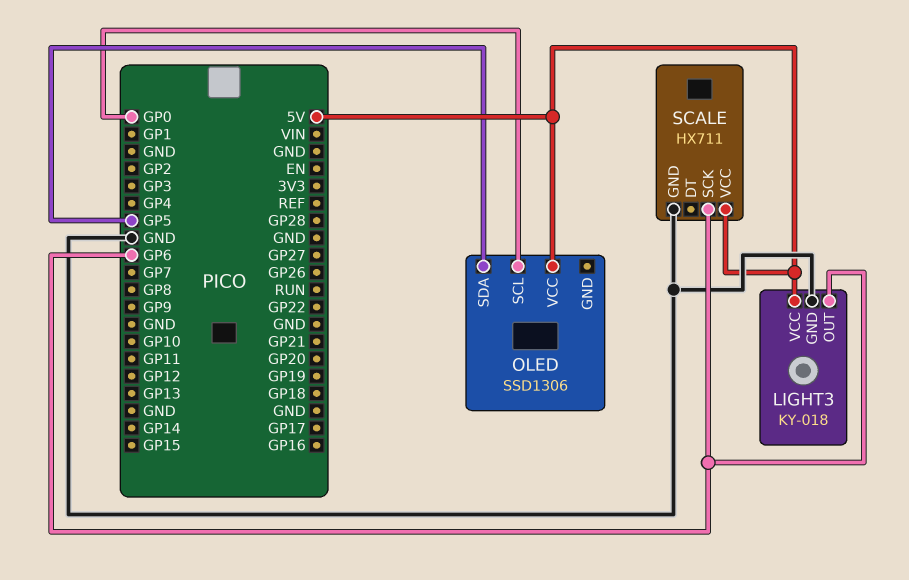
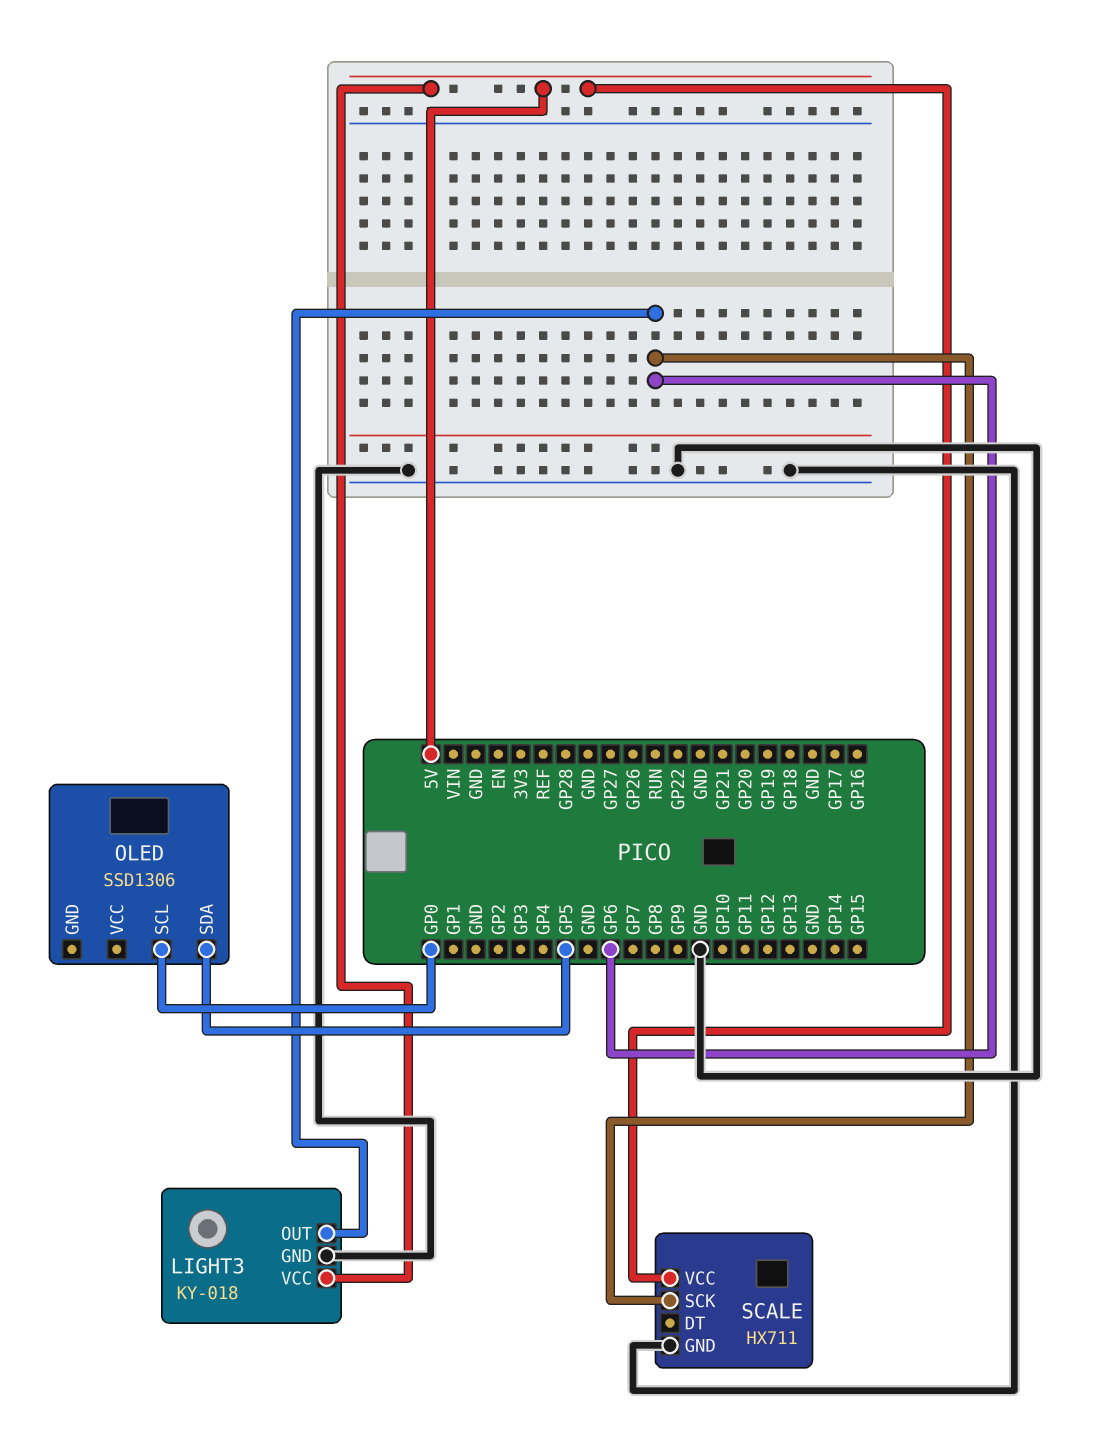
OLED pin VCC: 5V -> none

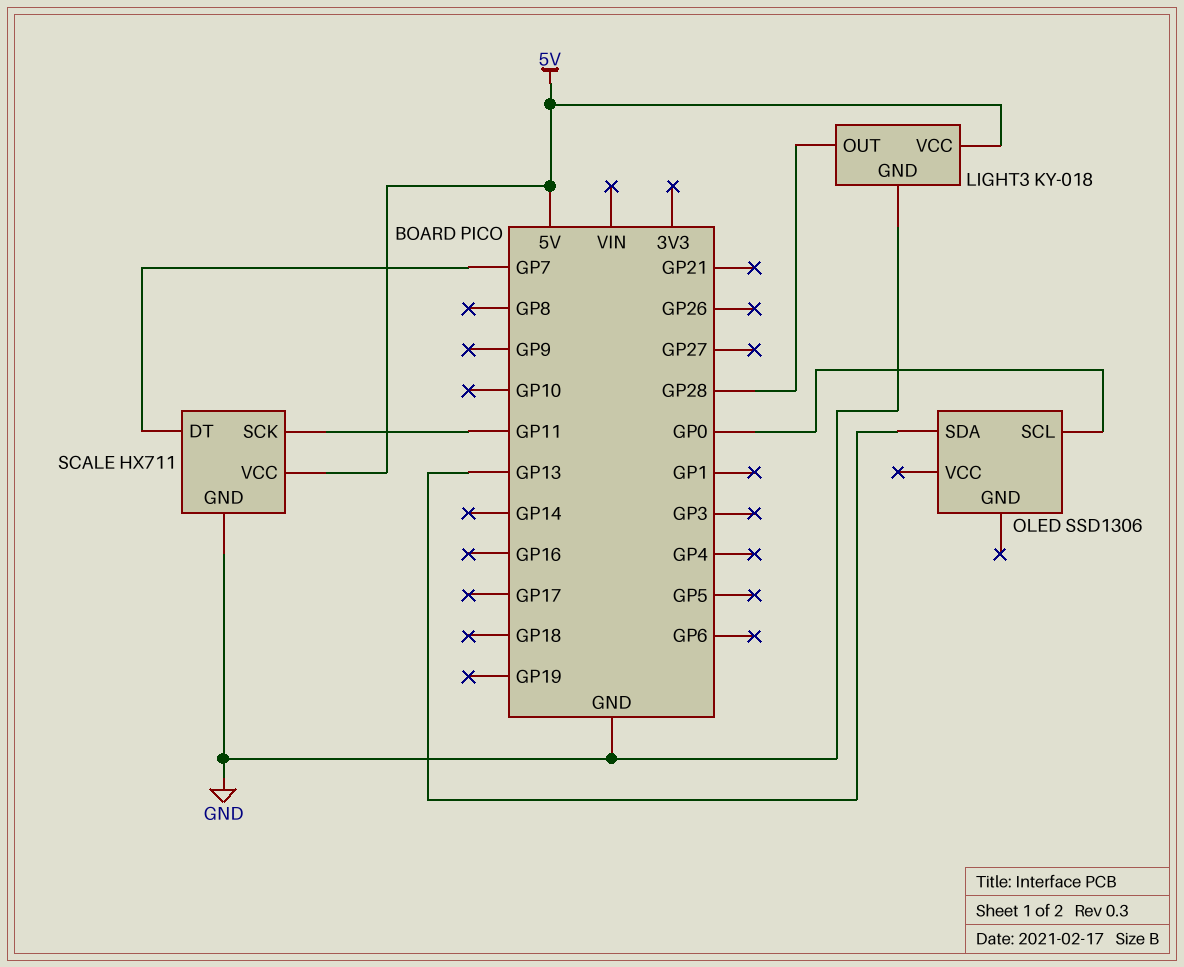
LIGHT3 pin OUT: GP6 -> GP28
OLED pin SDA: GP5 -> GP13
SCALE pin DT: none -> GP7
SCALE pin SCK: GP6 -> GP11

